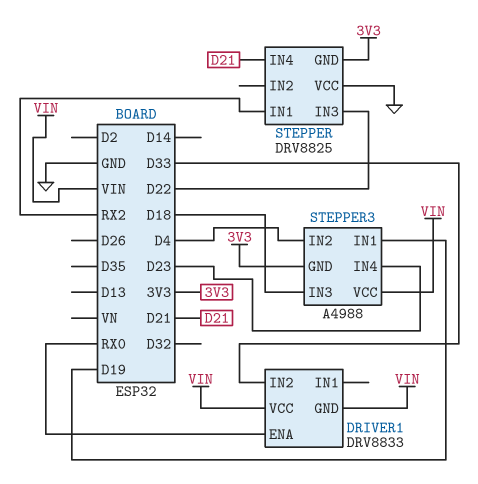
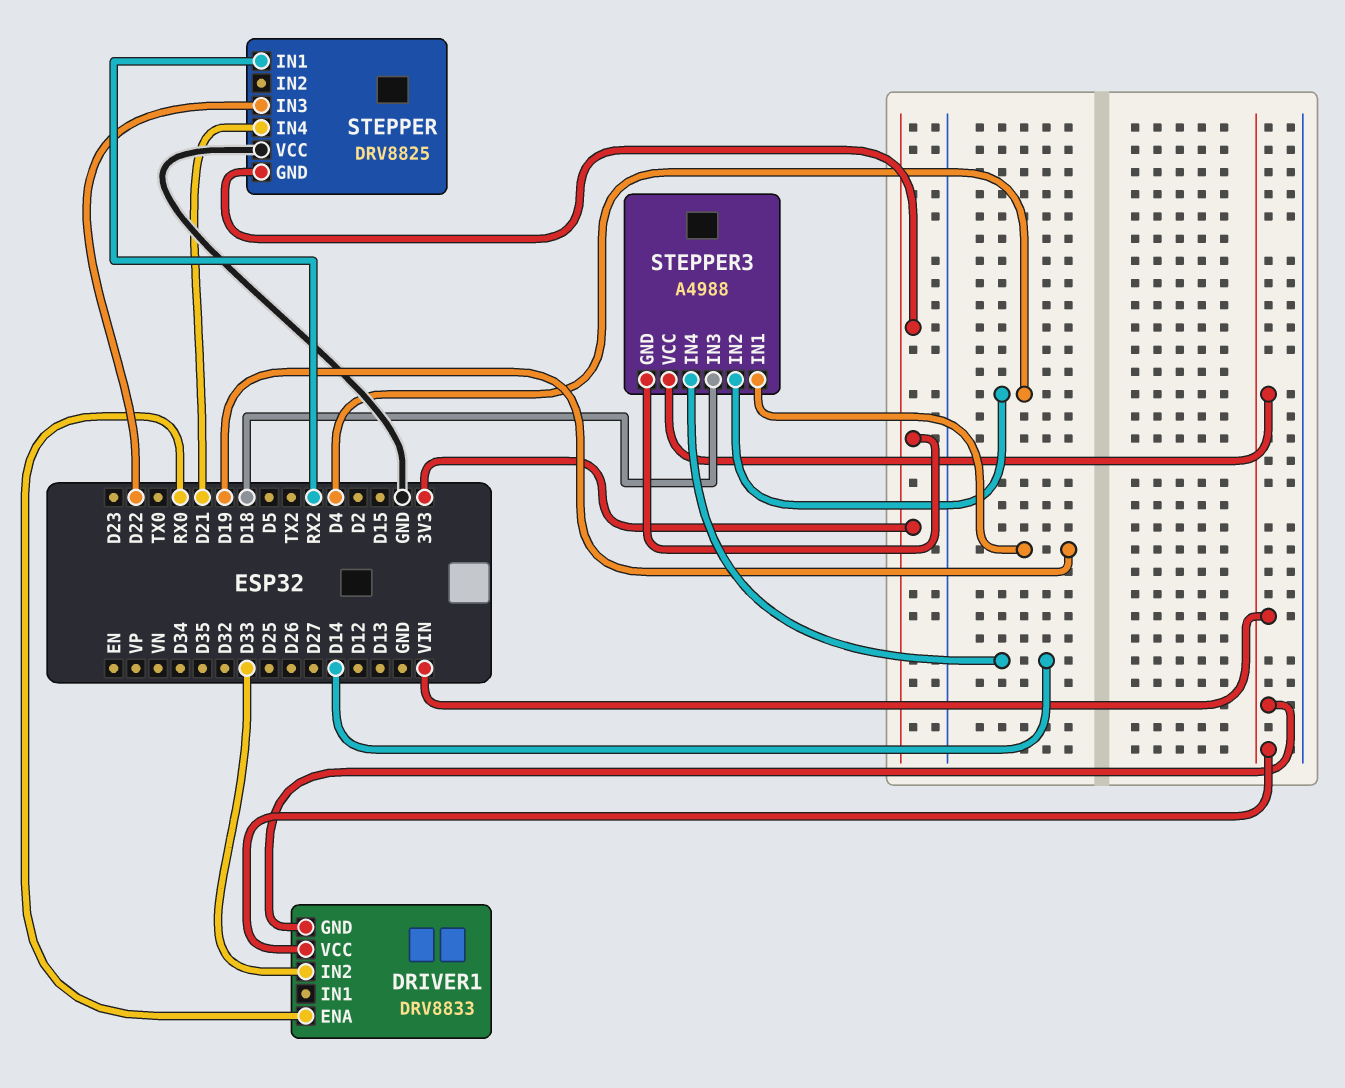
STEPPER3 pin IN4: D23 -> D14

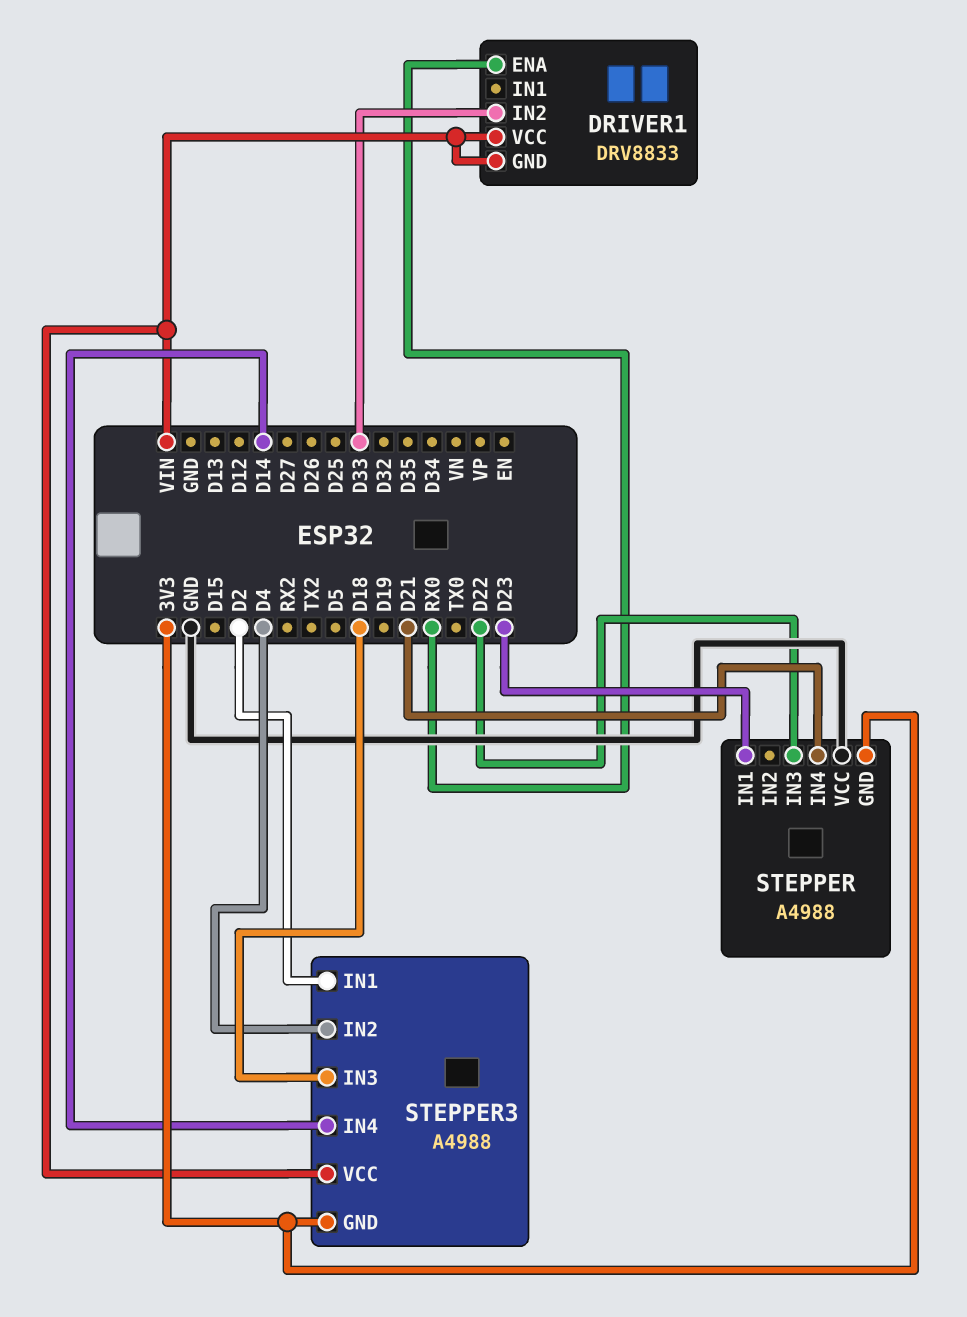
STEPPER: DRV8825 -> A4988
STEPPER pin IN1: RX2 -> D23
STEPPER3 pin IN1: D19 -> D2

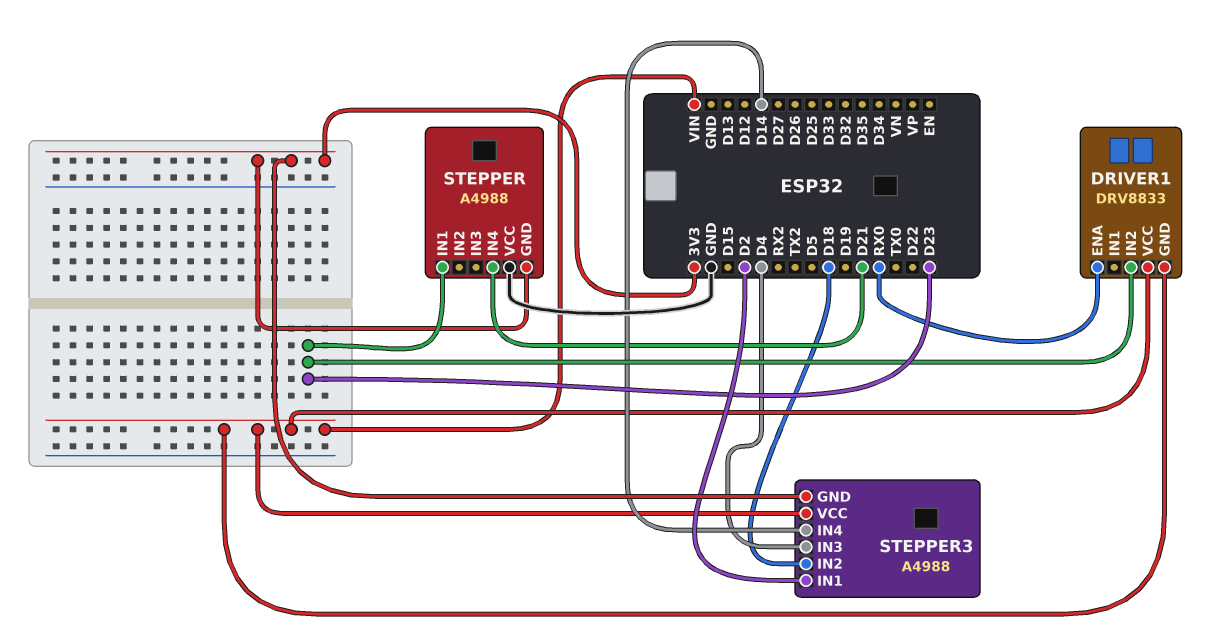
DRIVER1 pin IN2: D33 -> D23
STEPPER pin IN3: D22 -> none
STEPPER3 pin IN2: D4 -> D18
STEPPER3 pin IN3: D18 -> D4

